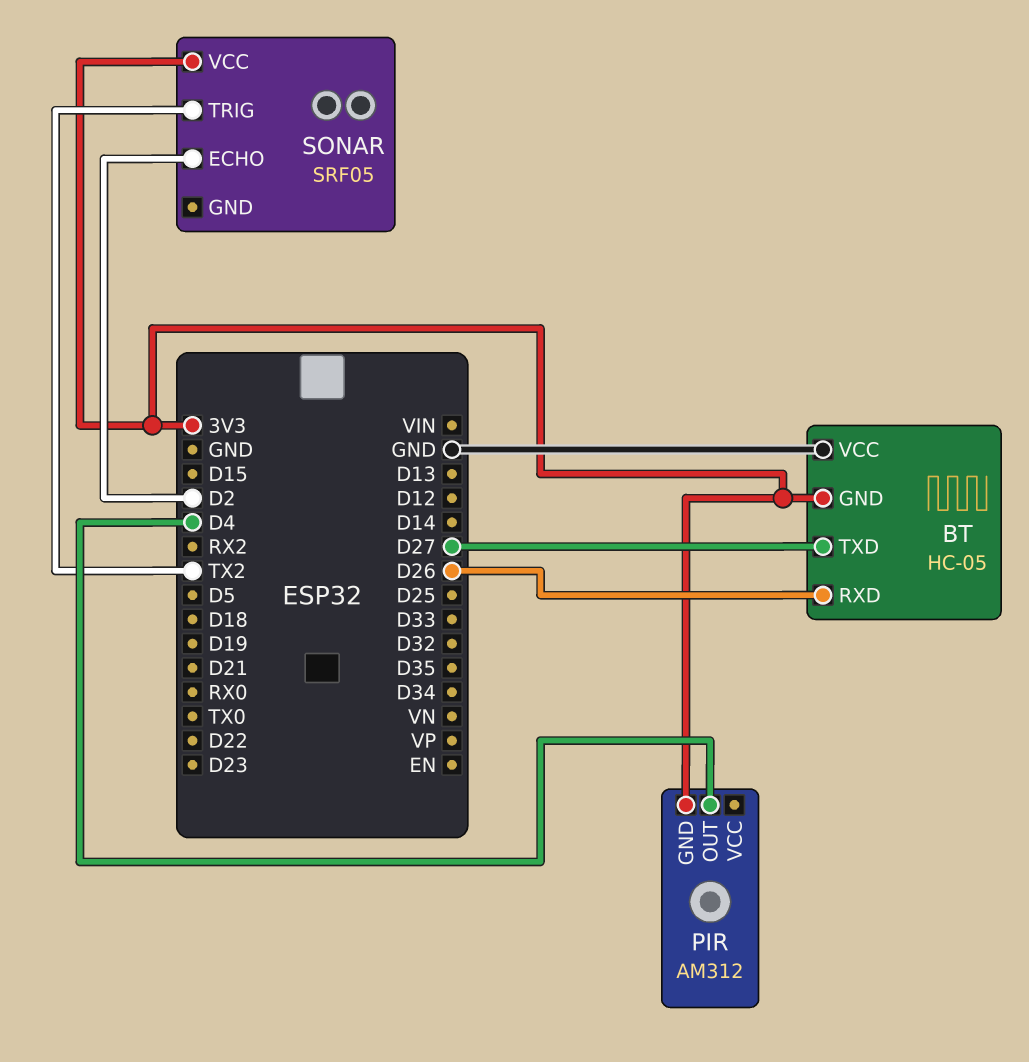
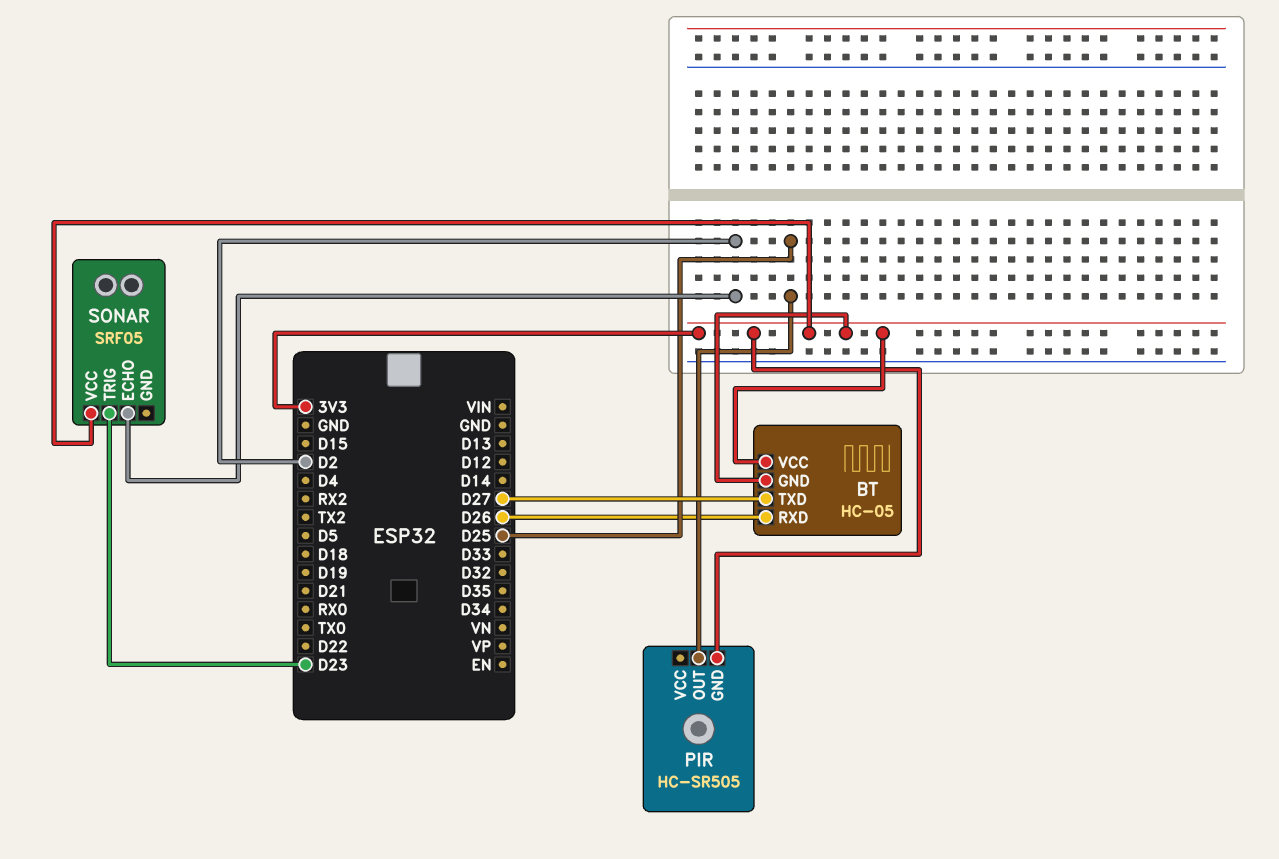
BT pin VCC: GND -> 3V3
PIR: AM312 -> HC-SR505
PIR pin OUT: D4 -> D25
SONAR pin TRIG: TX2 -> D23

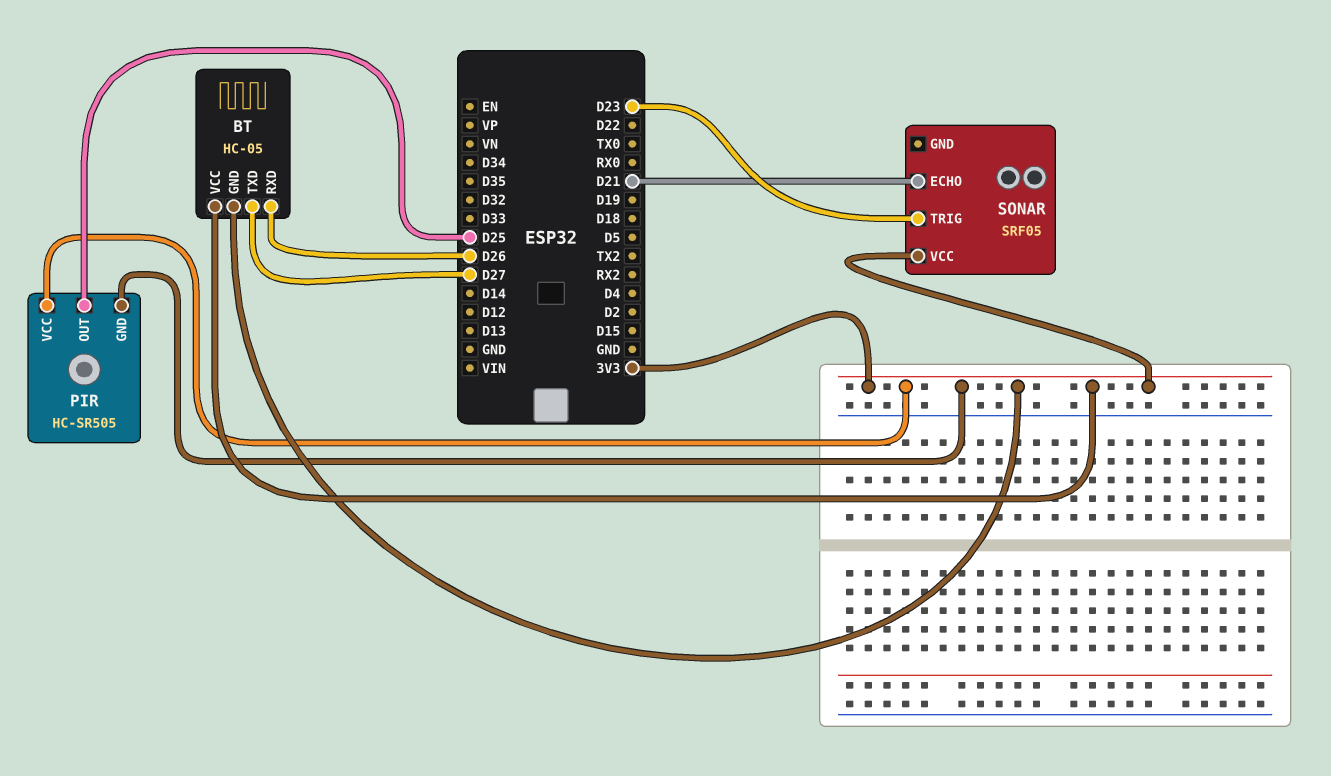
PIR pin VCC: none -> 3V3
SONAR pin ECHO: D2 -> D21

